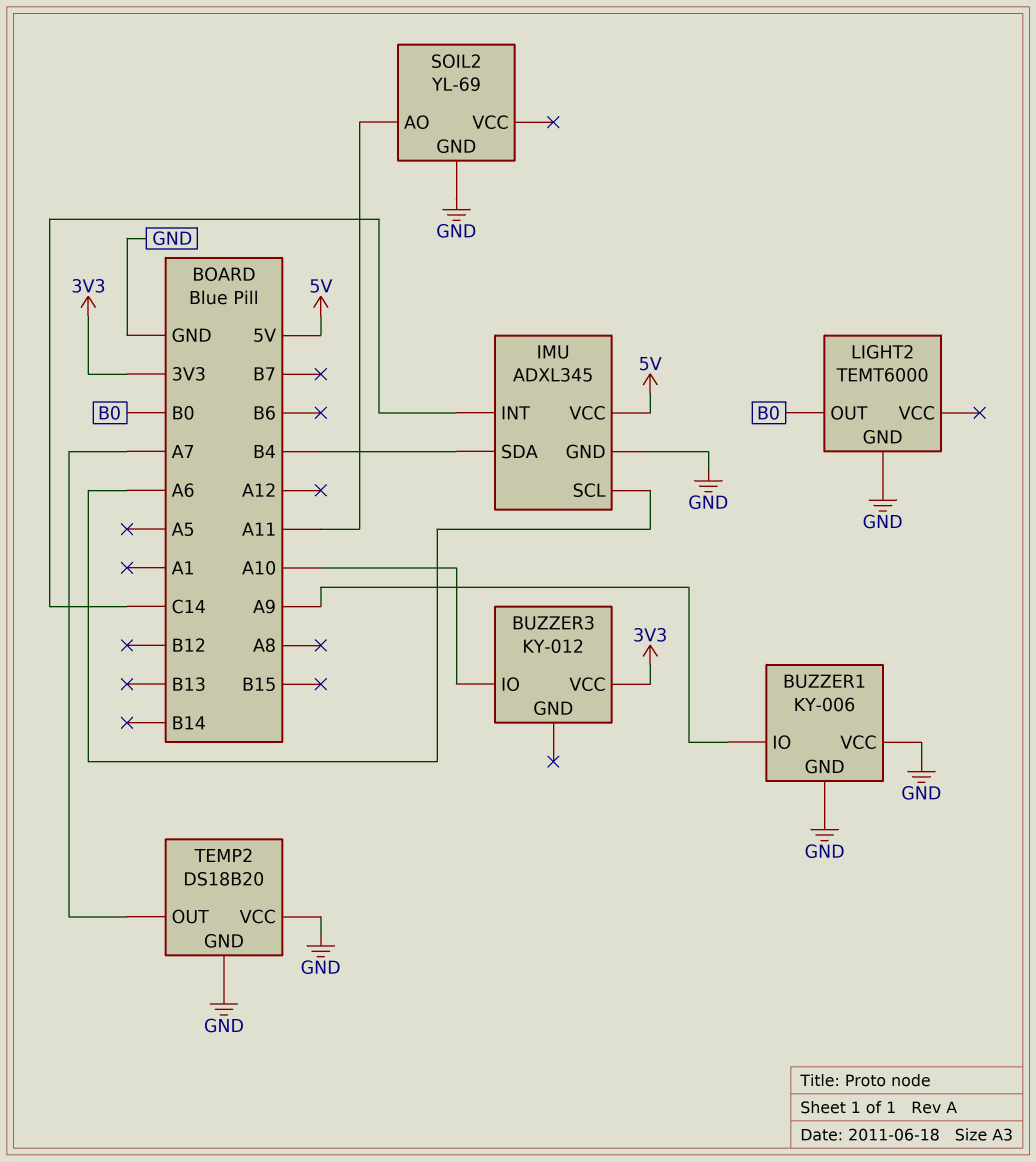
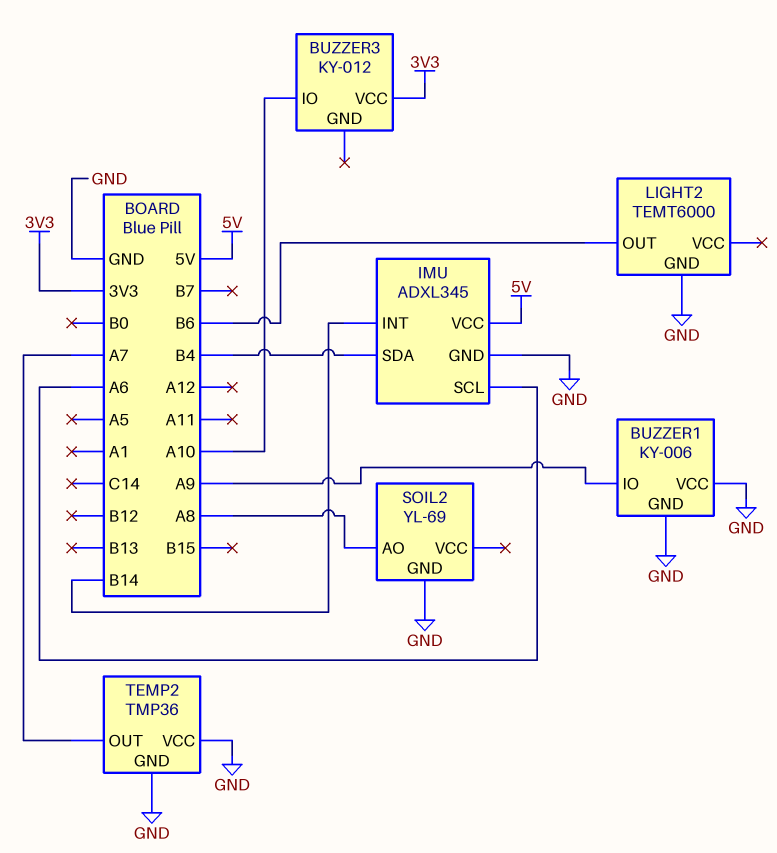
IMU pin INT: C14 -> B14
LIGHT2 pin OUT: B0 -> B6
SOIL2 pin AO: A11 -> A8
TEMP2: DS18B20 -> TMP36

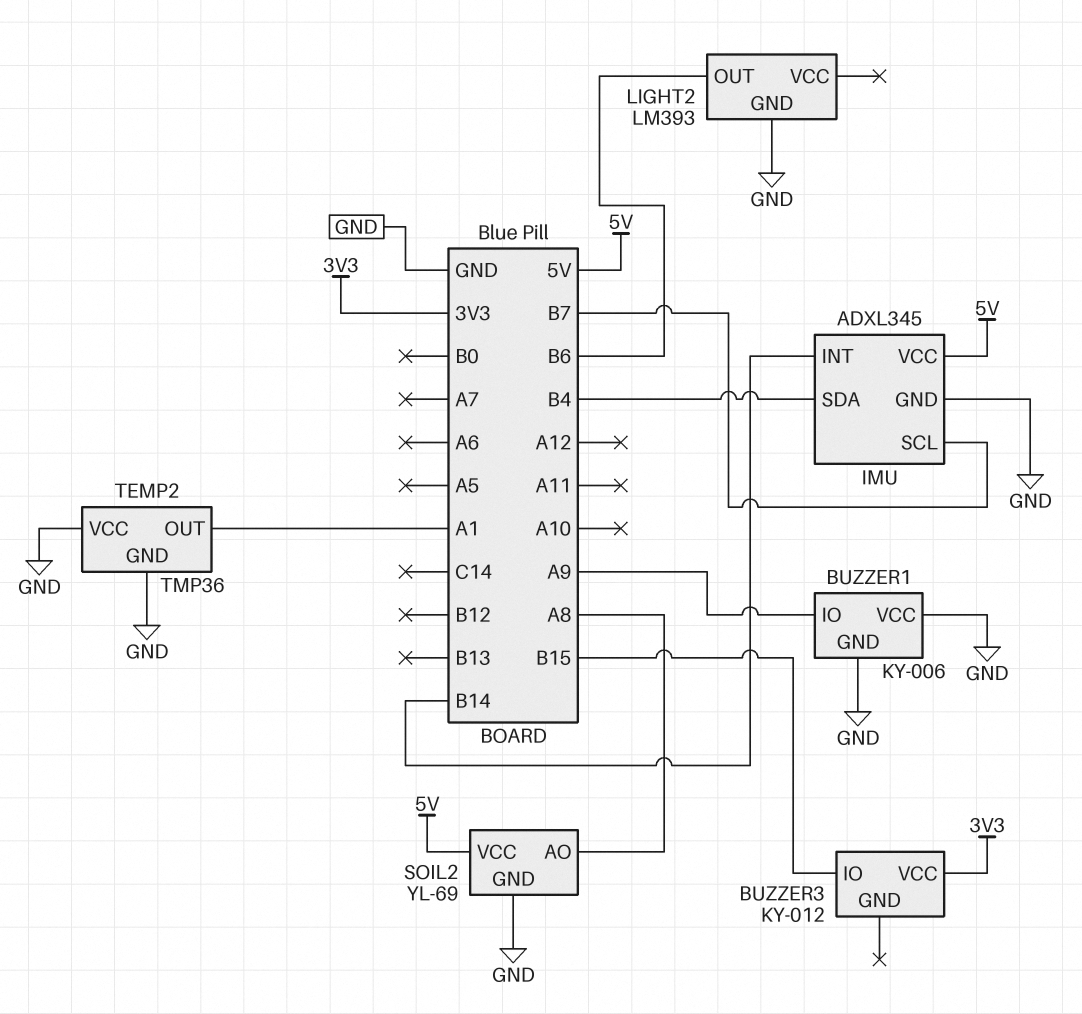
BUZZER3 pin IO: A10 -> B15
IMU pin SCL: A6 -> B7
LIGHT2: TEMT6000 -> LM393
SOIL2 pin VCC: none -> 5V
TEMP2 pin OUT: A7 -> A1

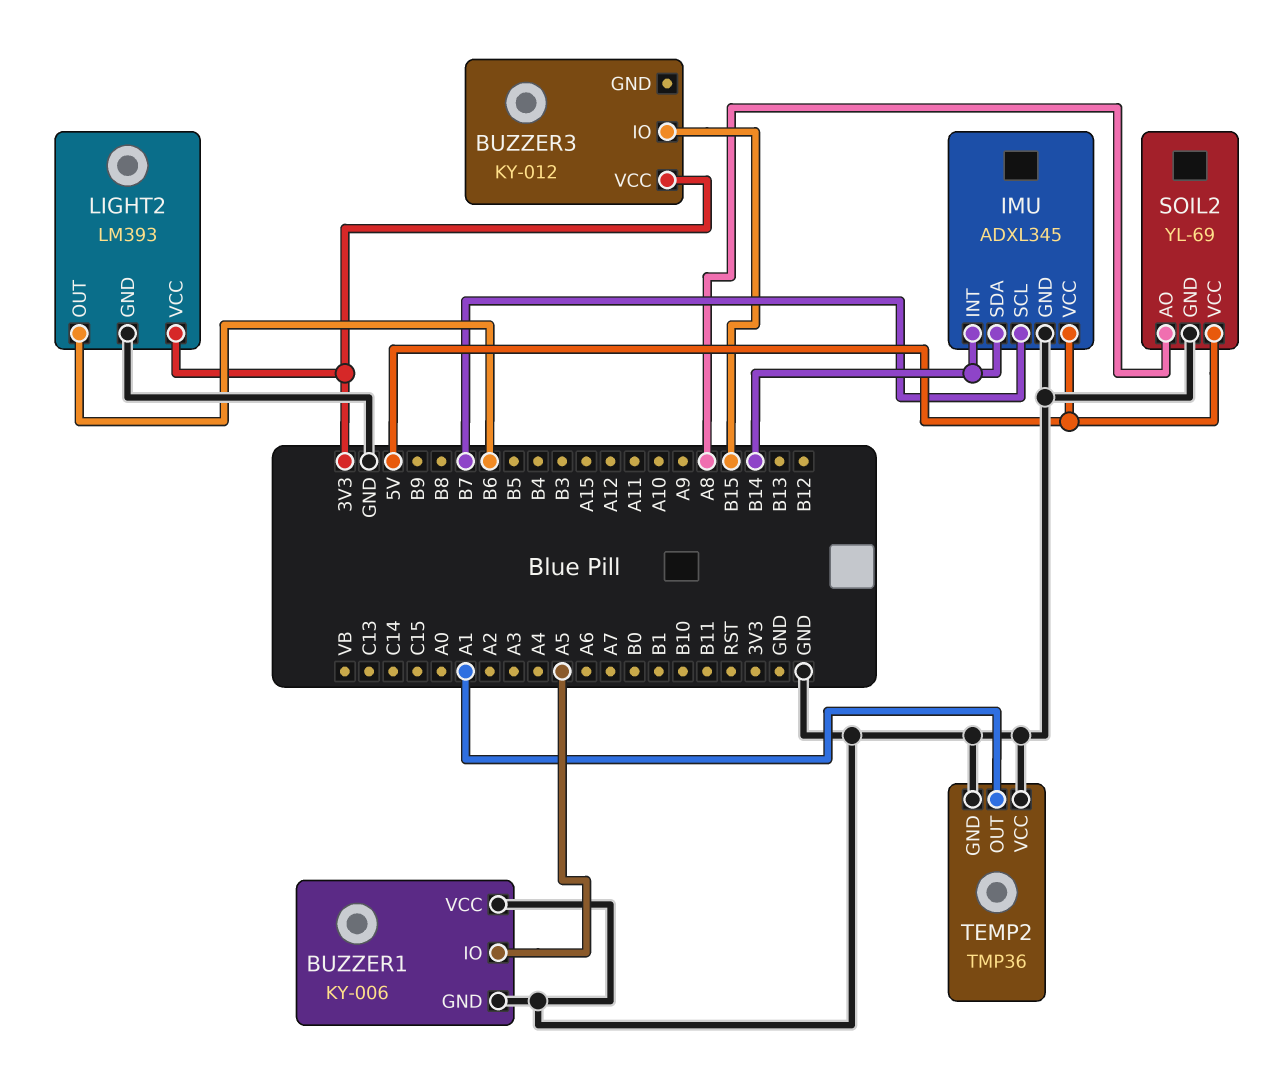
BUZZER1 pin IO: A9 -> A5
IMU pin SDA: B4 -> B14
LIGHT2 pin VCC: none -> 3V3

